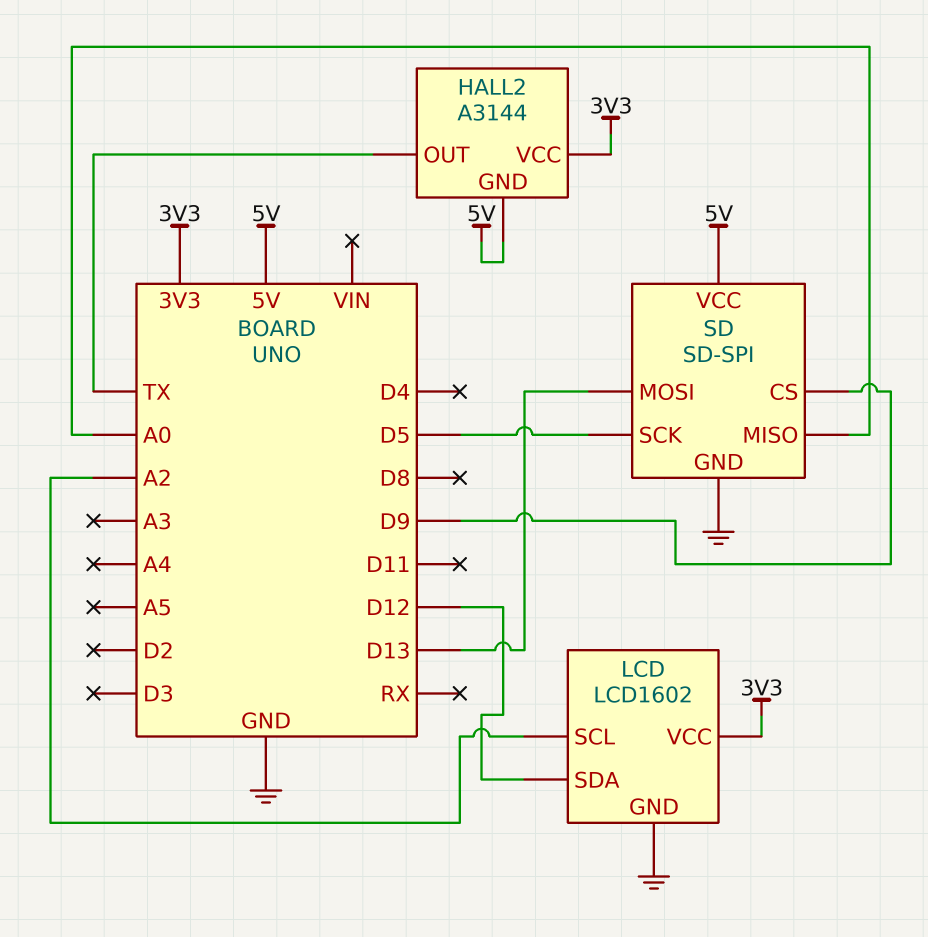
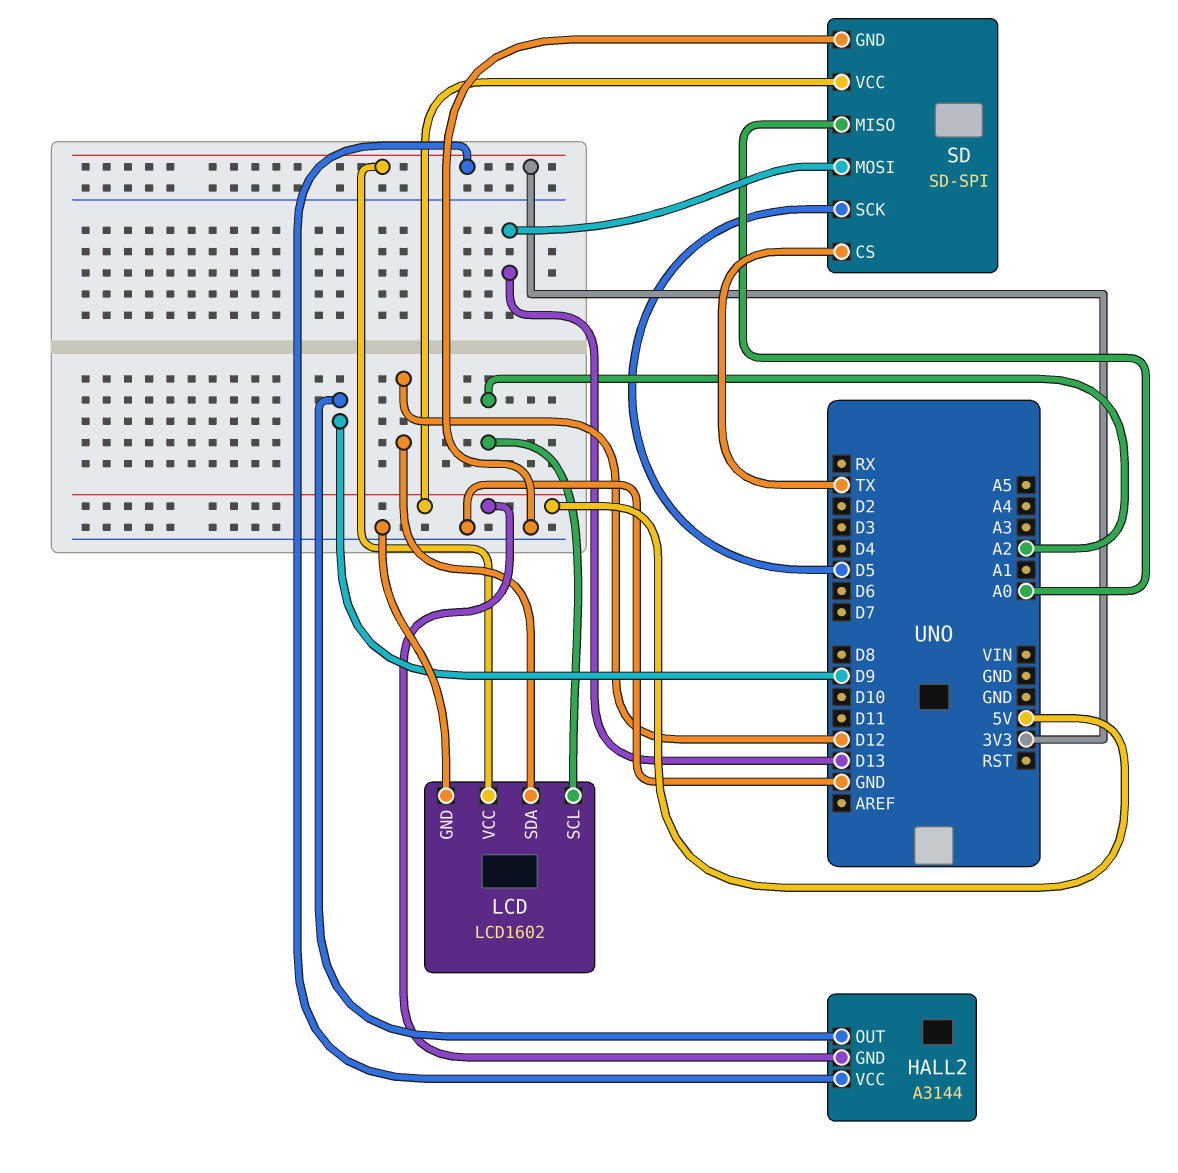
HALL2 pin OUT: TX -> D9
SD pin CS: D9 -> TX

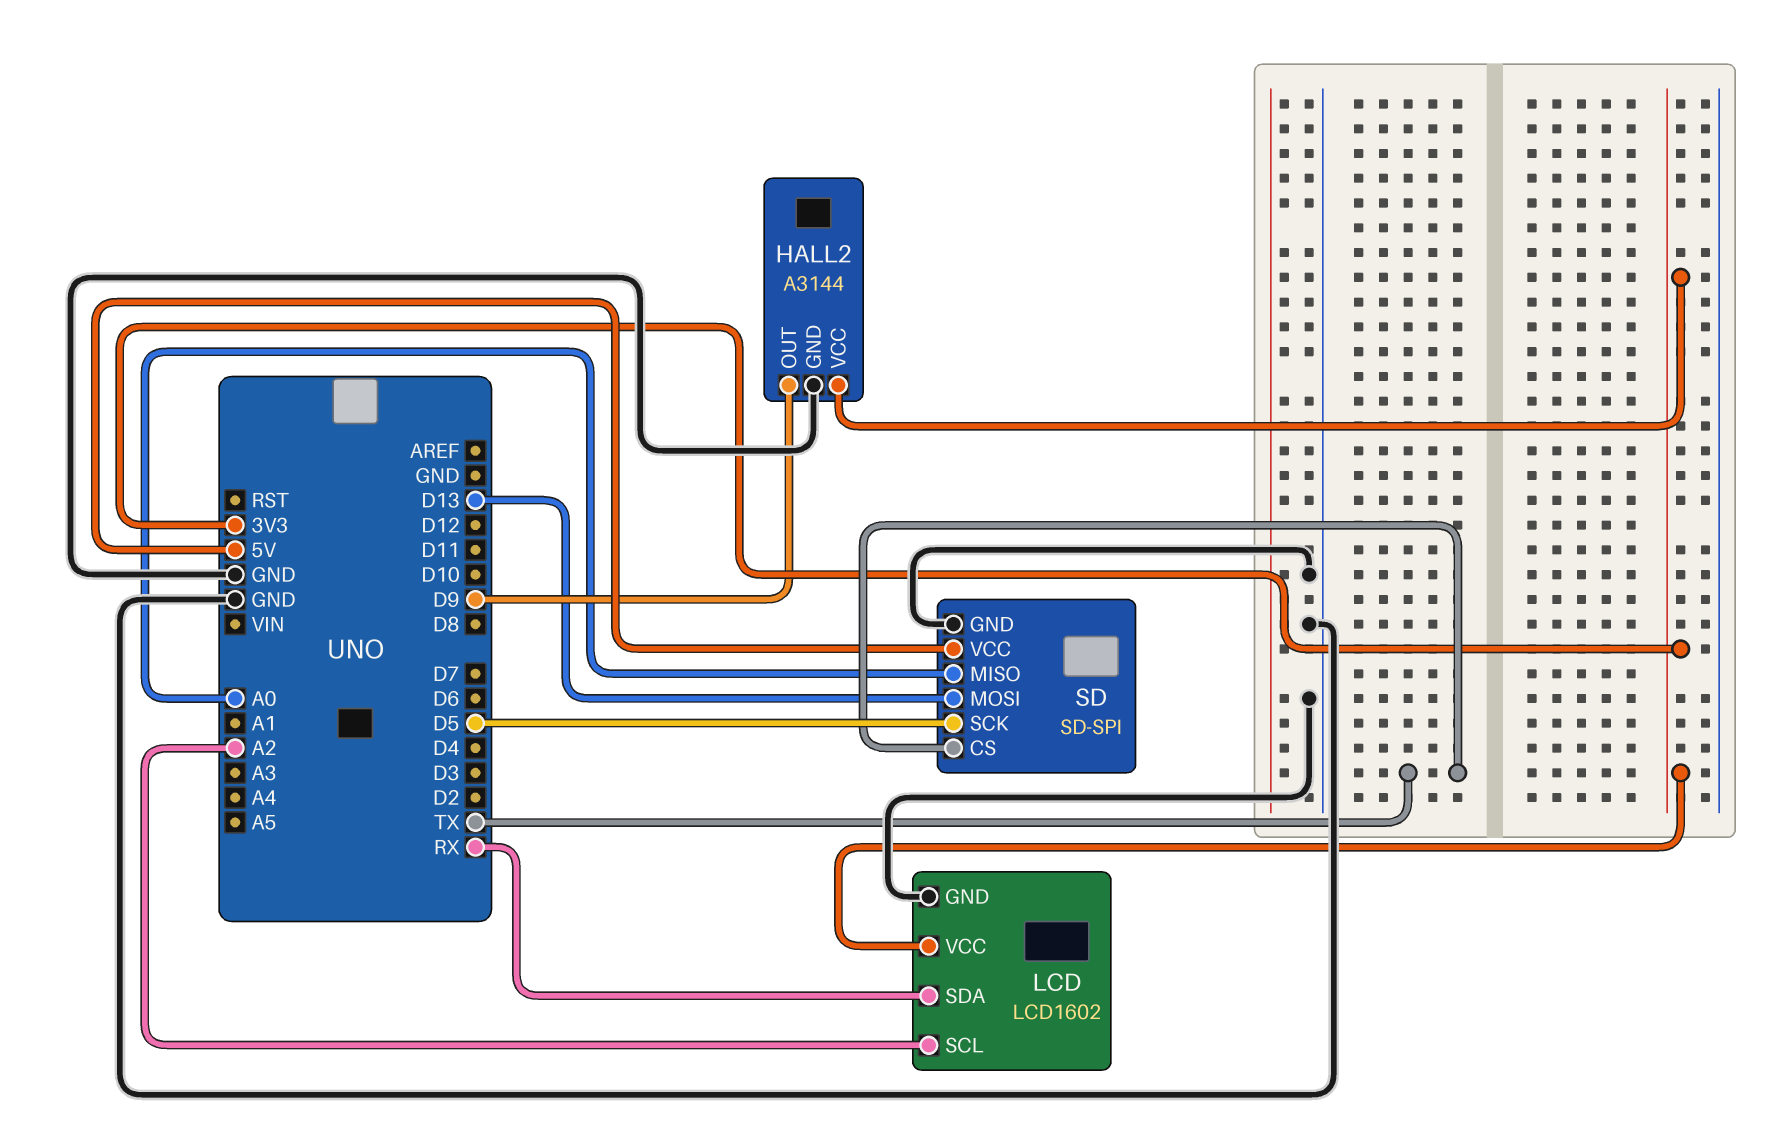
HALL2 pin GND: 5V -> GND
LCD pin SDA: D12 -> RX

